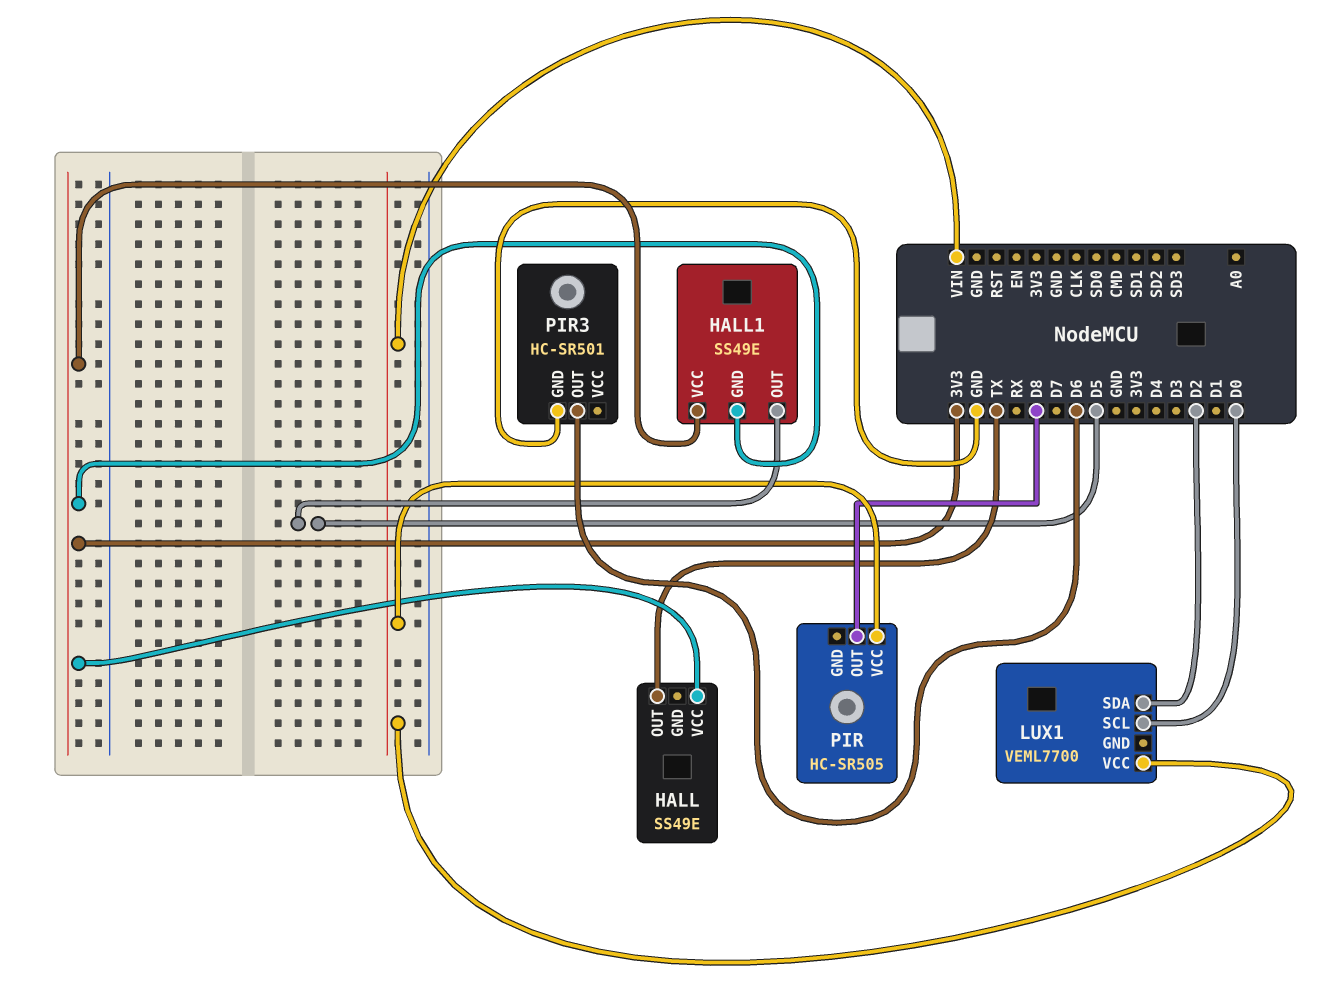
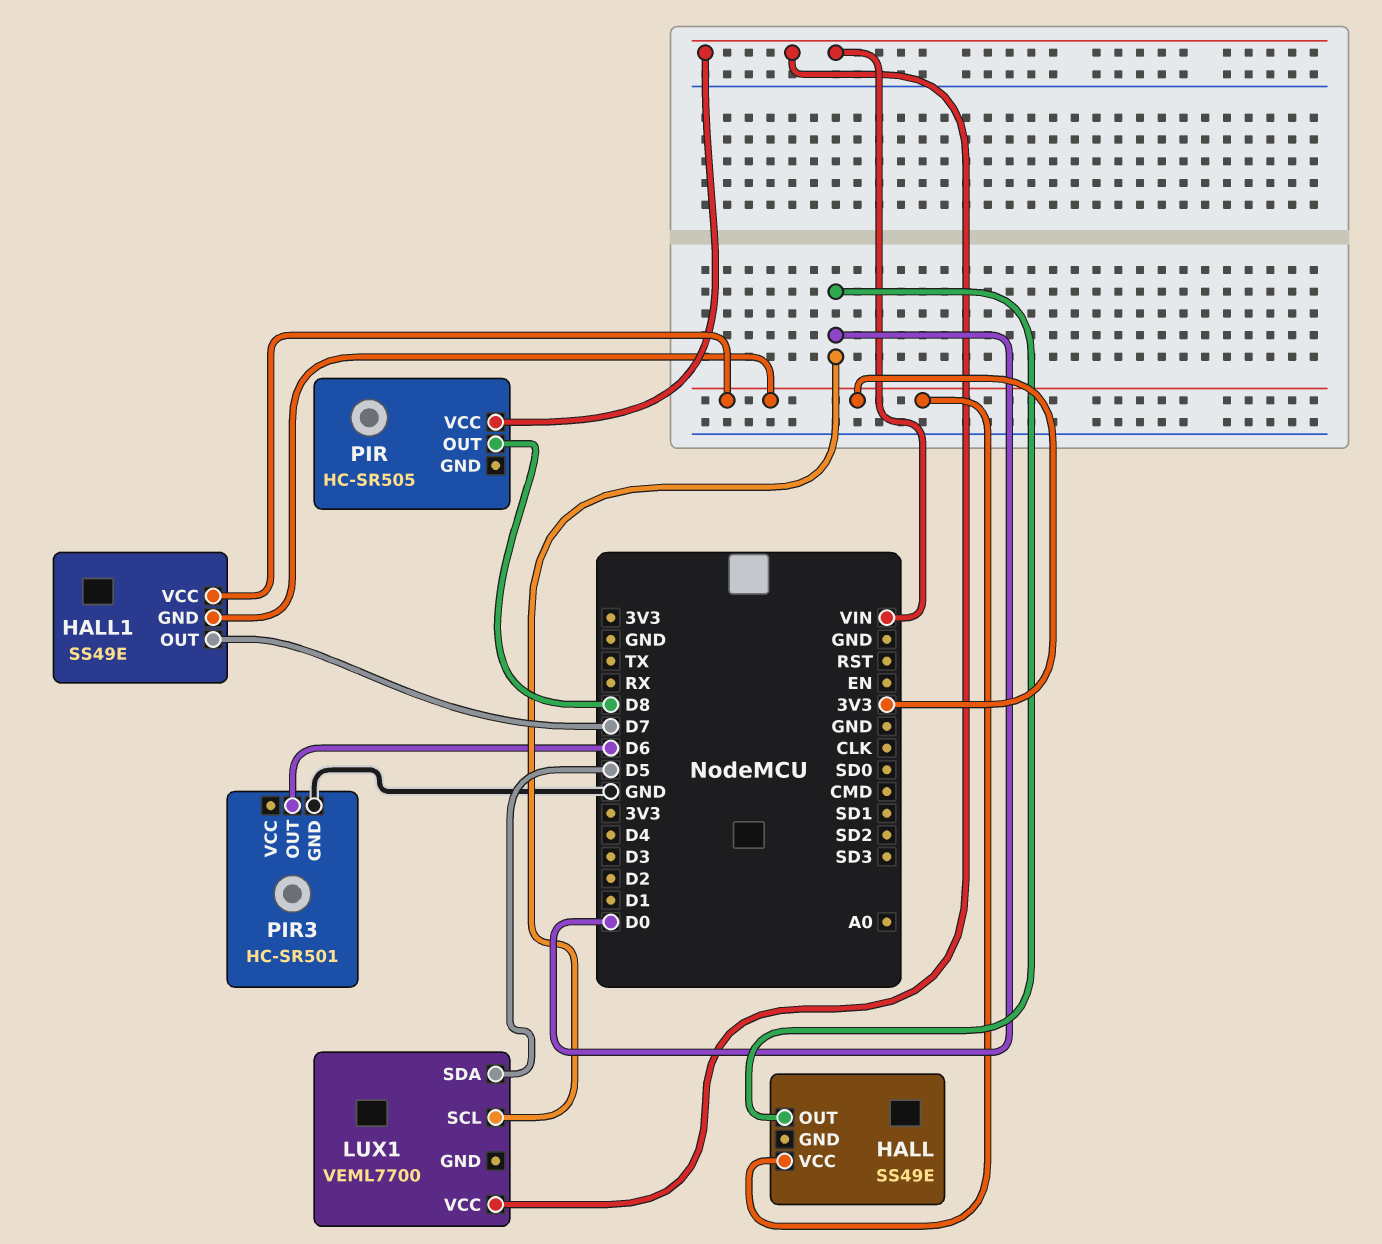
HALL pin OUT: TX -> D0
HALL1 pin OUT: D5 -> D7
LUX1 pin SDA: D2 -> D5

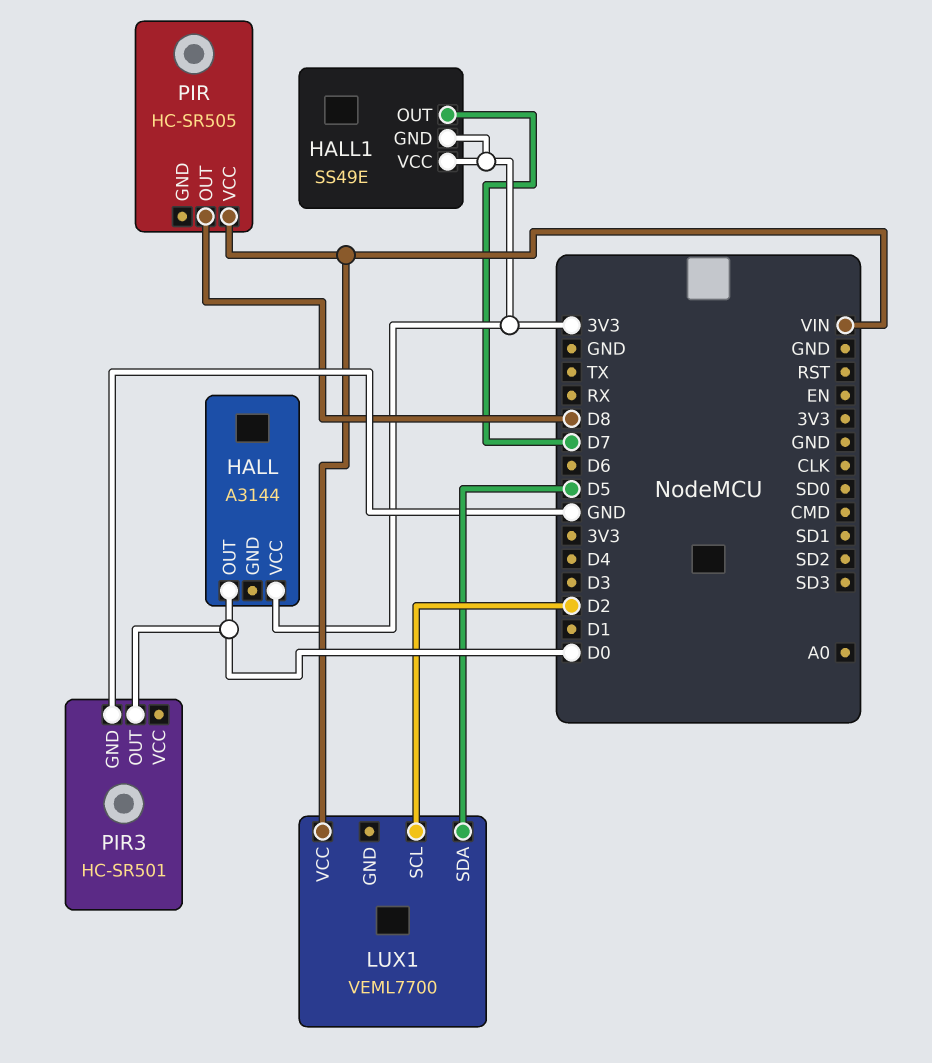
HALL: SS49E -> A3144
LUX1 pin SCL: D0 -> D2
PIR3 pin OUT: D6 -> D0

